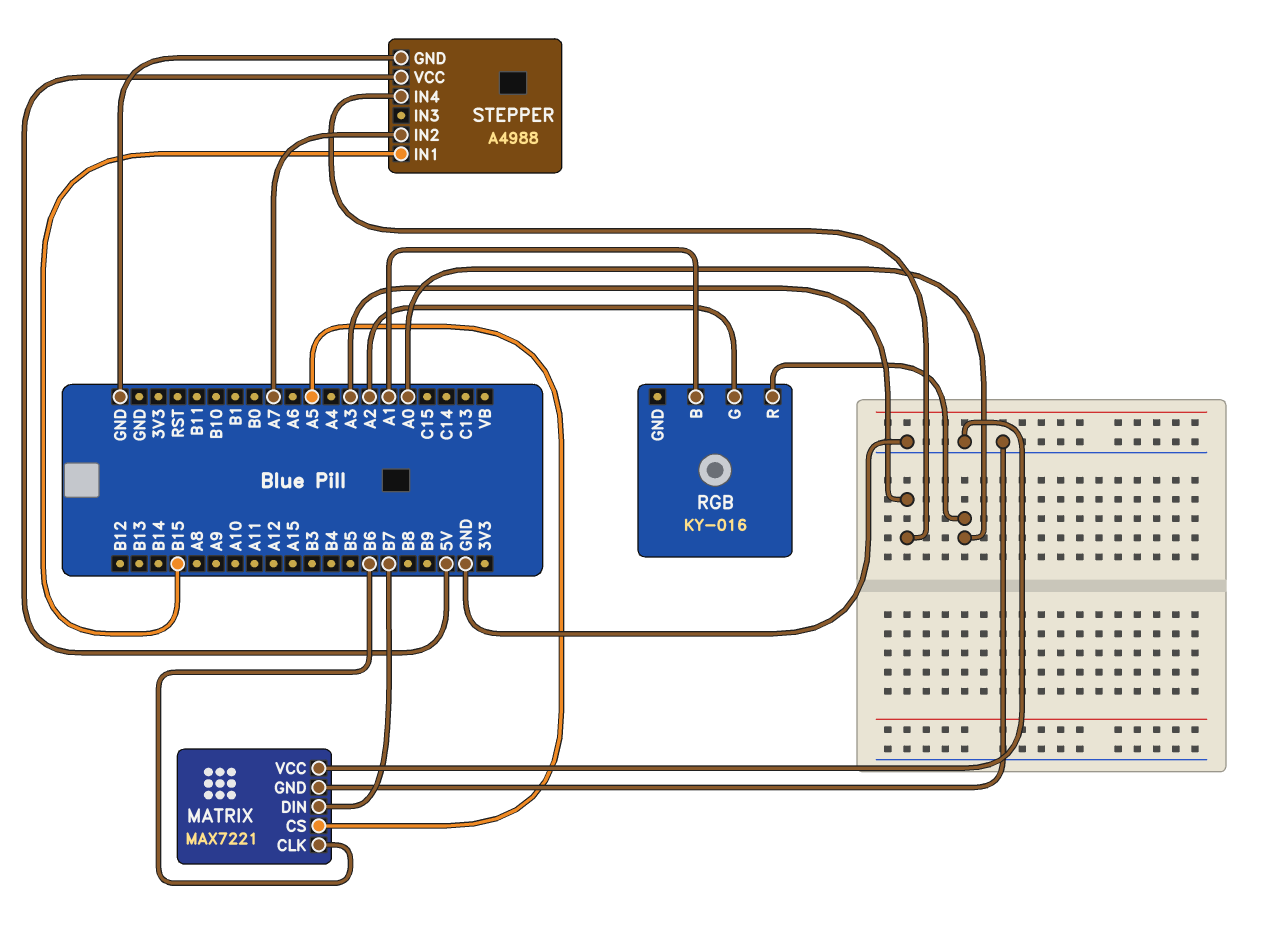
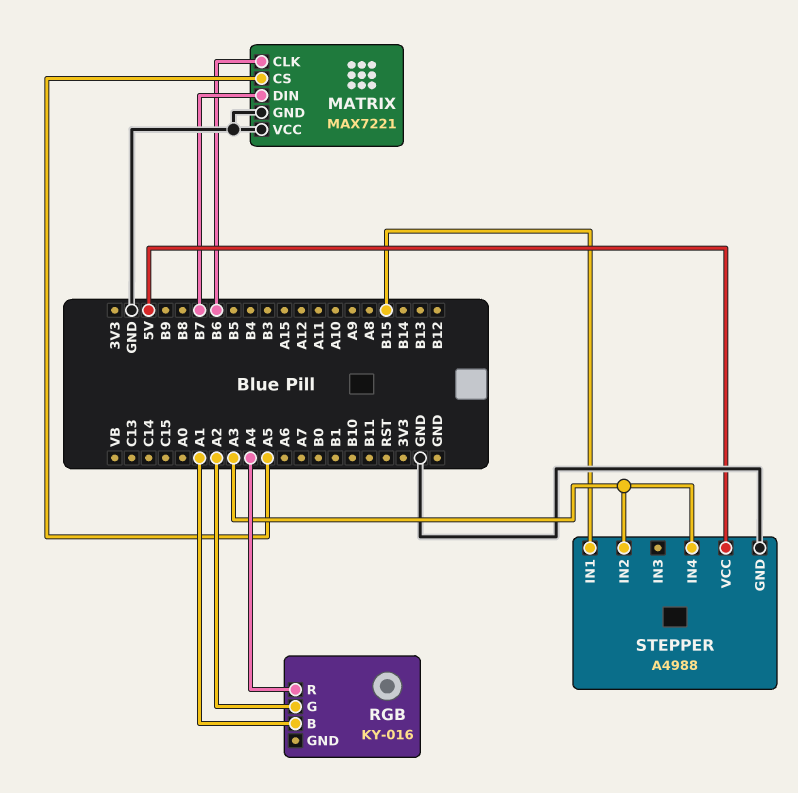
RGB pin R: A0 -> A4
STEPPER pin IN2: A7 -> A3

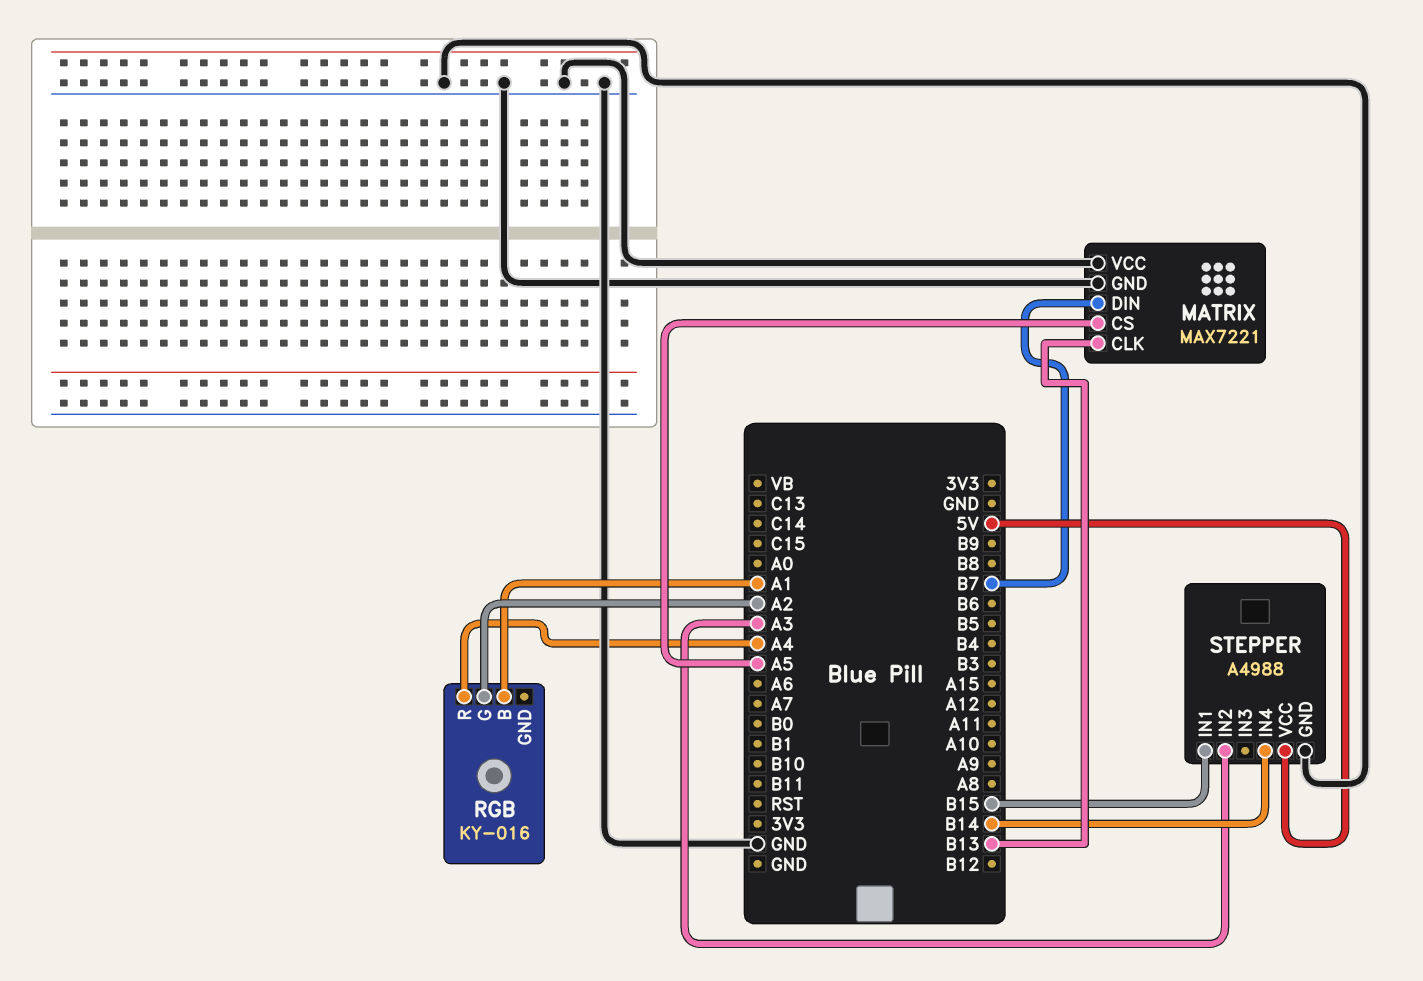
MATRIX pin CLK: B6 -> B13
STEPPER pin IN4: A3 -> B14

